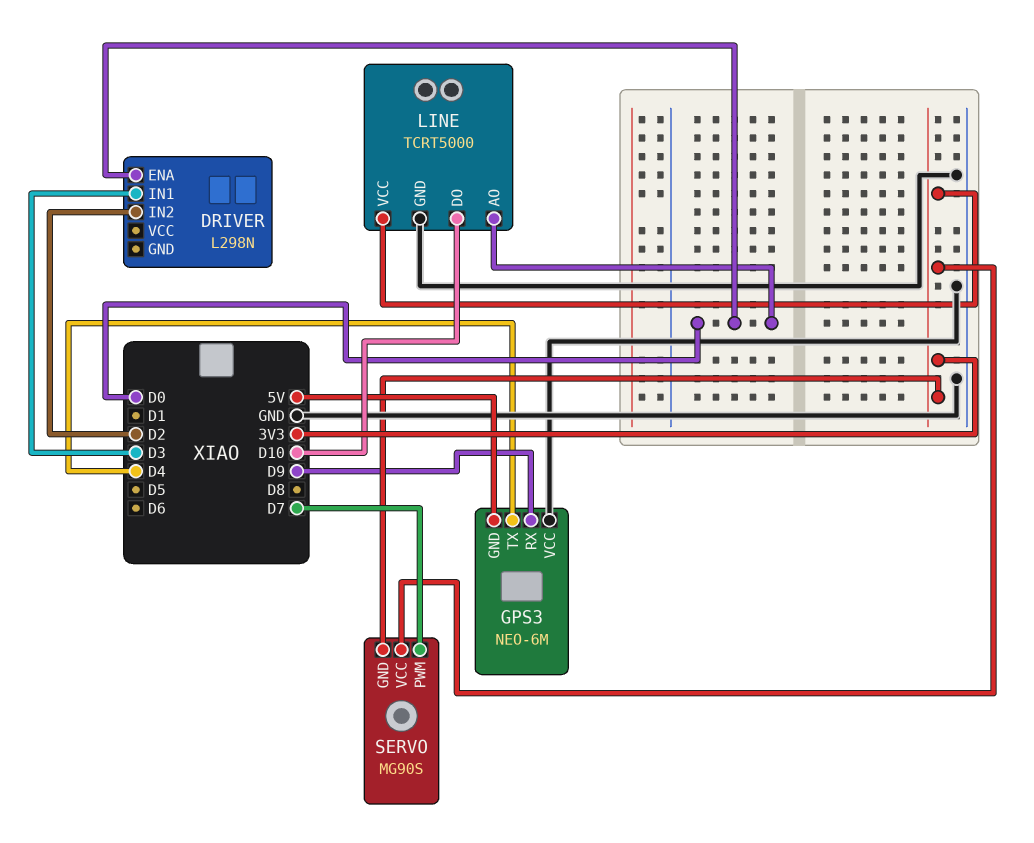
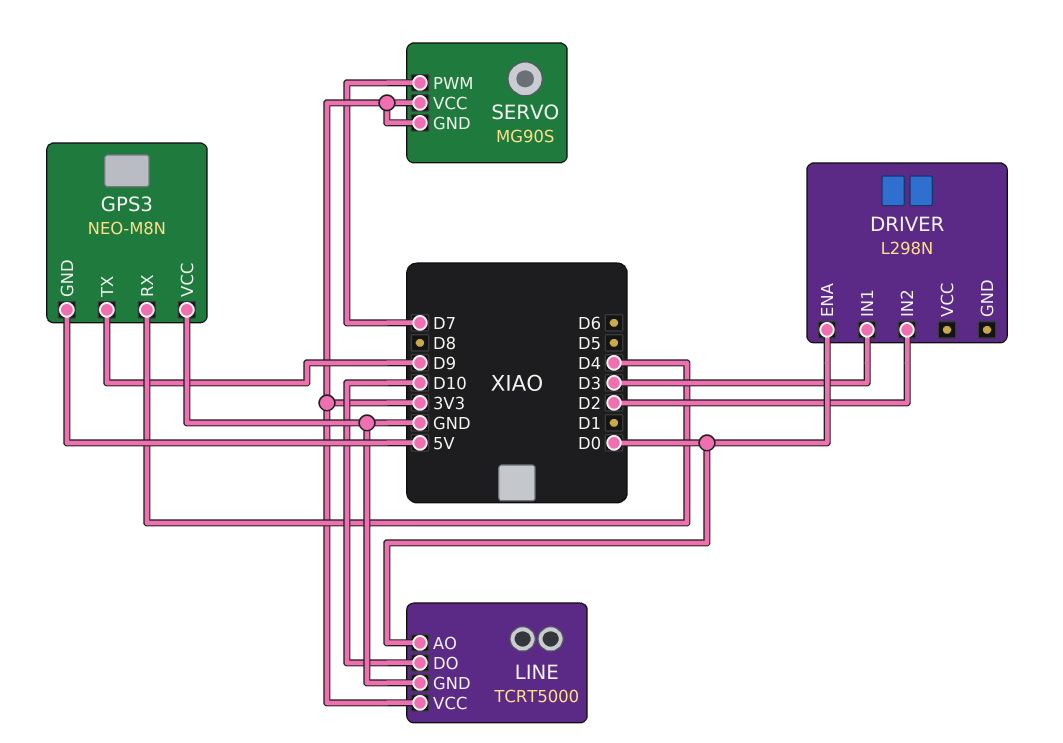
GPS3: NEO-6M -> NEO-M8N
GPS3 pin RX: D9 -> D4
GPS3 pin TX: D4 -> D9

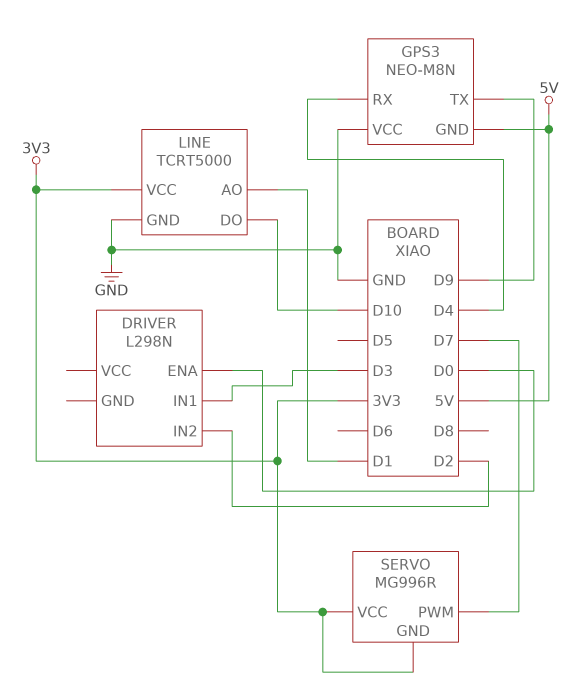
LINE pin AO: D0 -> D1
SERVO: MG90S -> MG996R

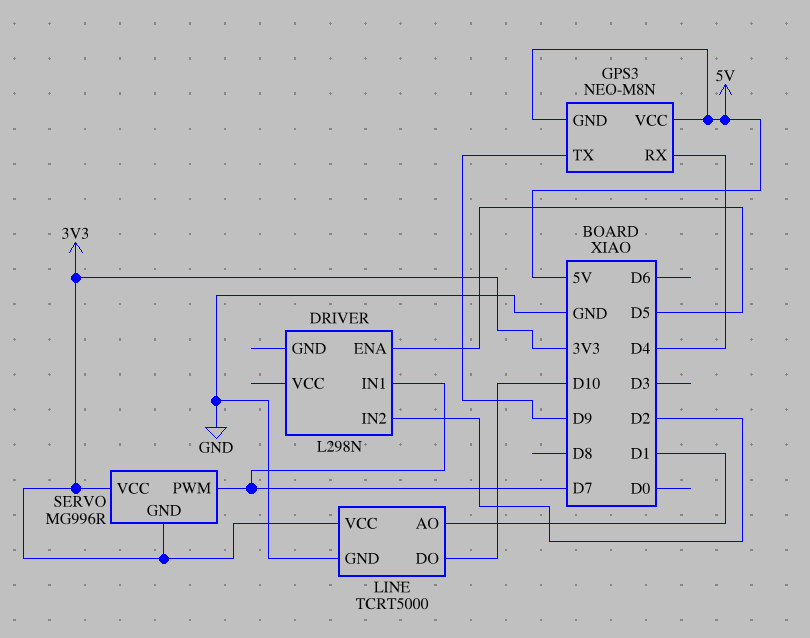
DRIVER pin ENA: D0 -> D5
DRIVER pin IN1: D3 -> D7
GPS3 pin VCC: GND -> 5V

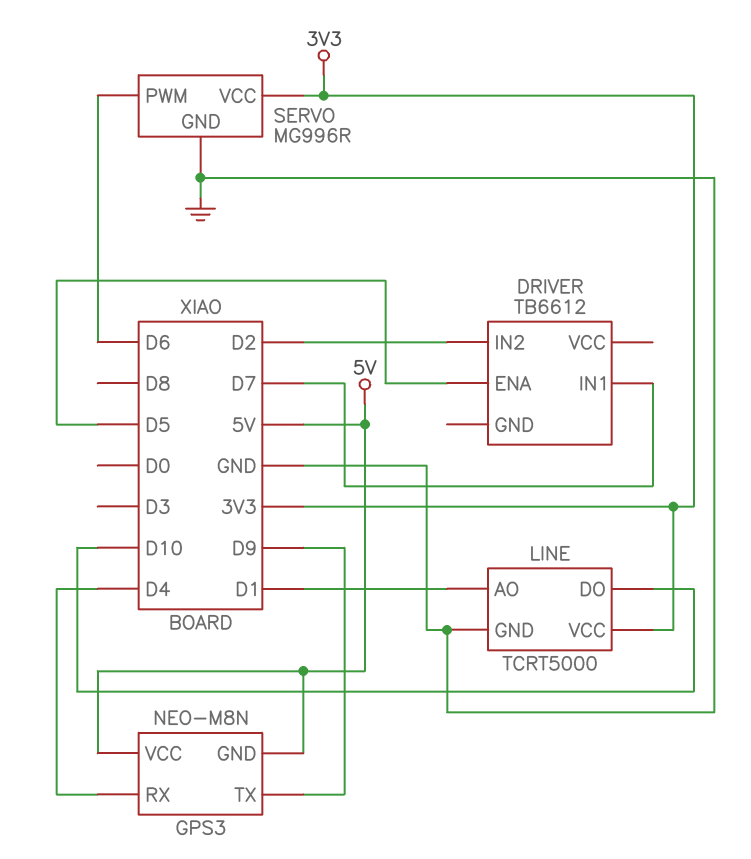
DRIVER: L298N -> TB6612
SERVO pin GND: 3V3 -> GND
SERVO pin PWM: D7 -> D6

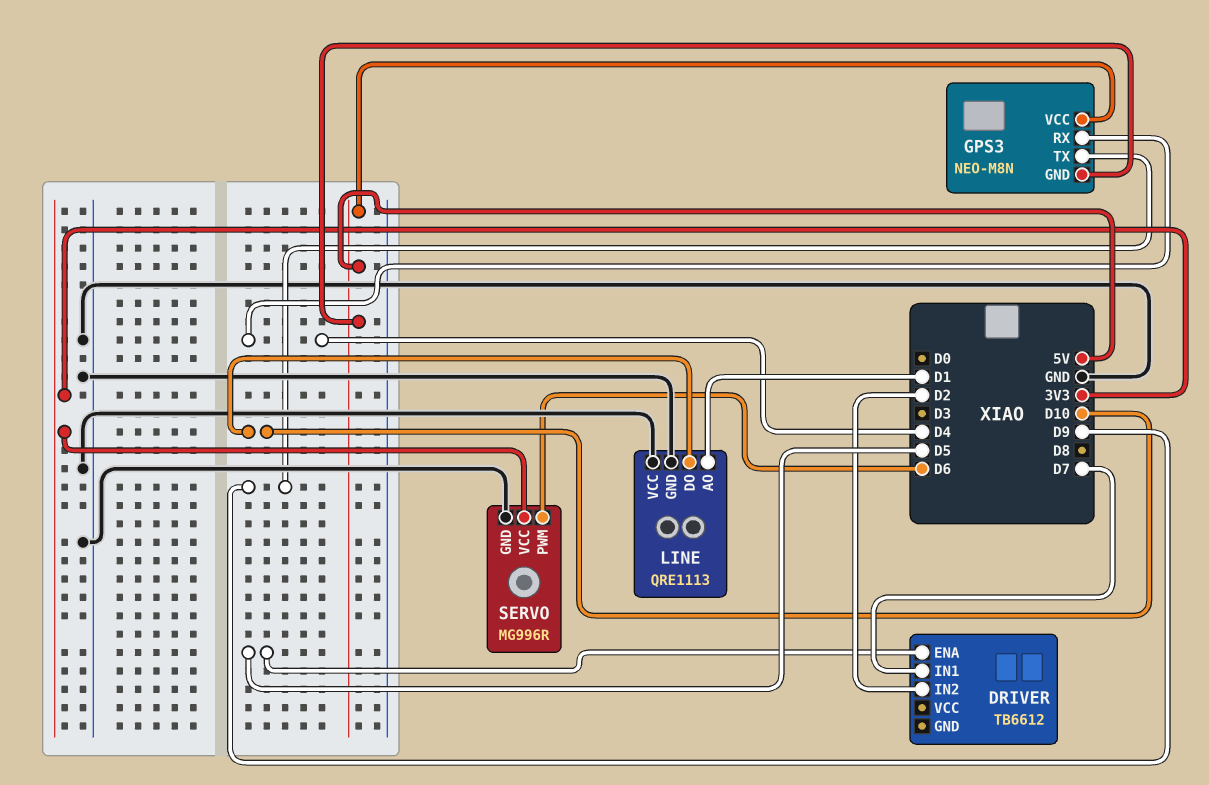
LINE: TCRT5000 -> QRE1113
LINE pin VCC: 3V3 -> GND

